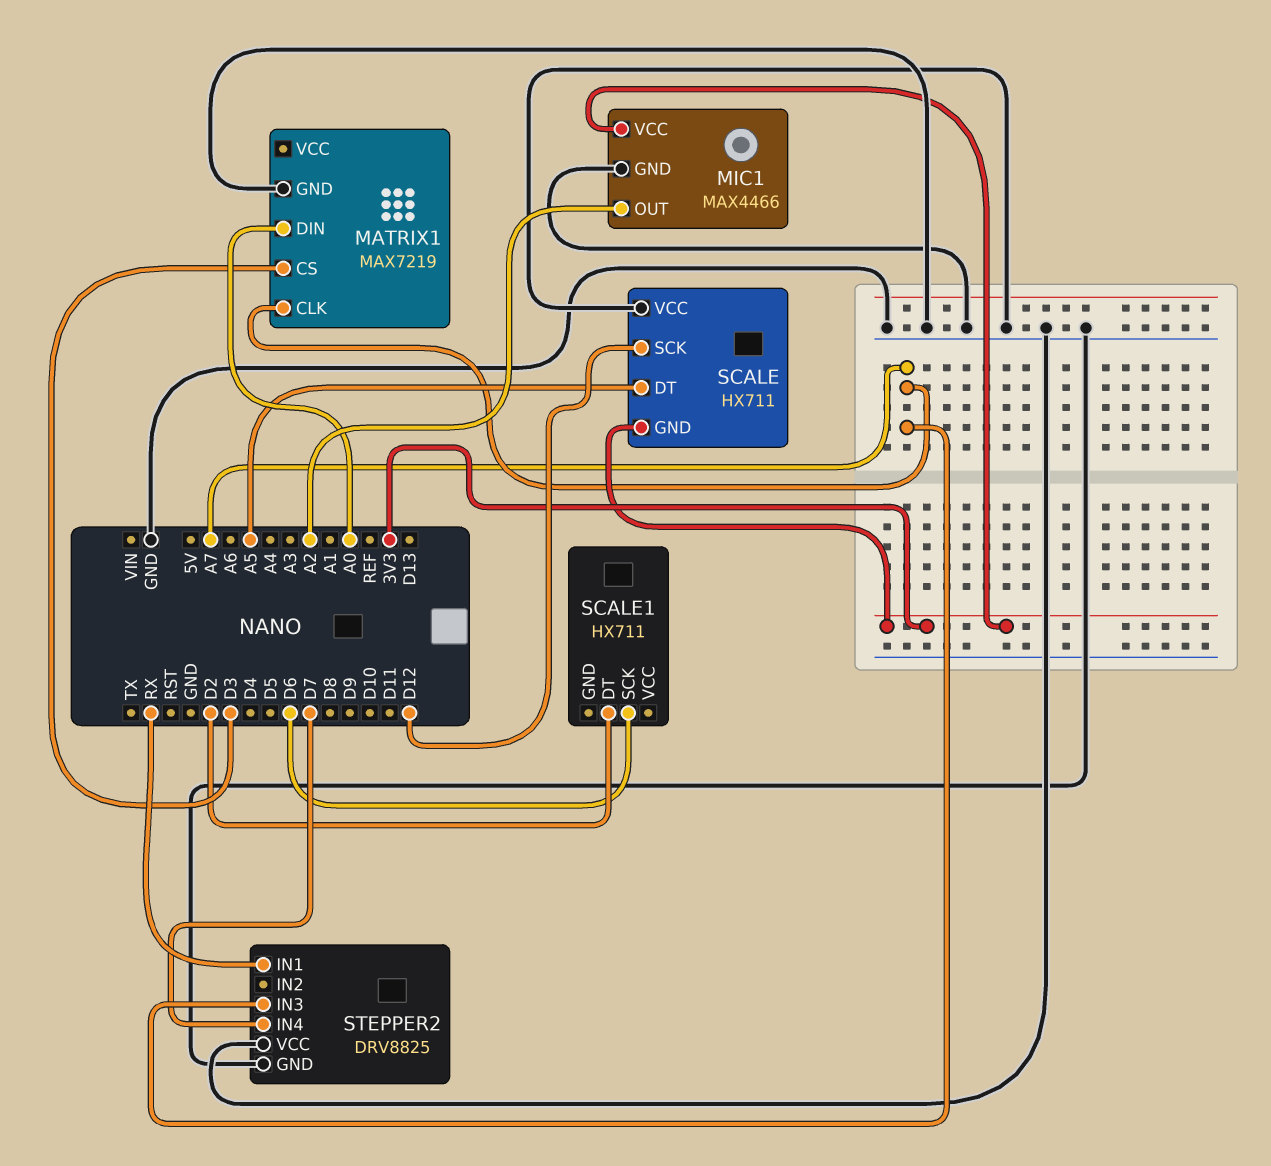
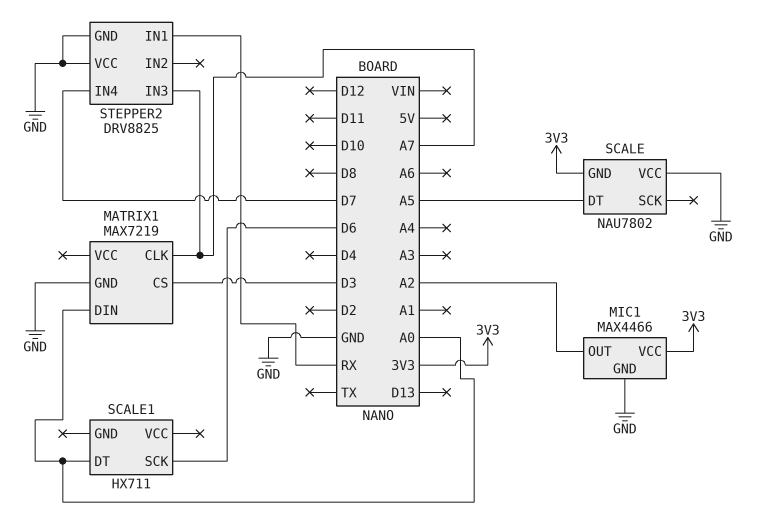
SCALE: HX711 -> NAU7802
SCALE pin SCK: D12 -> none
SCALE1 pin DT: D2 -> A0

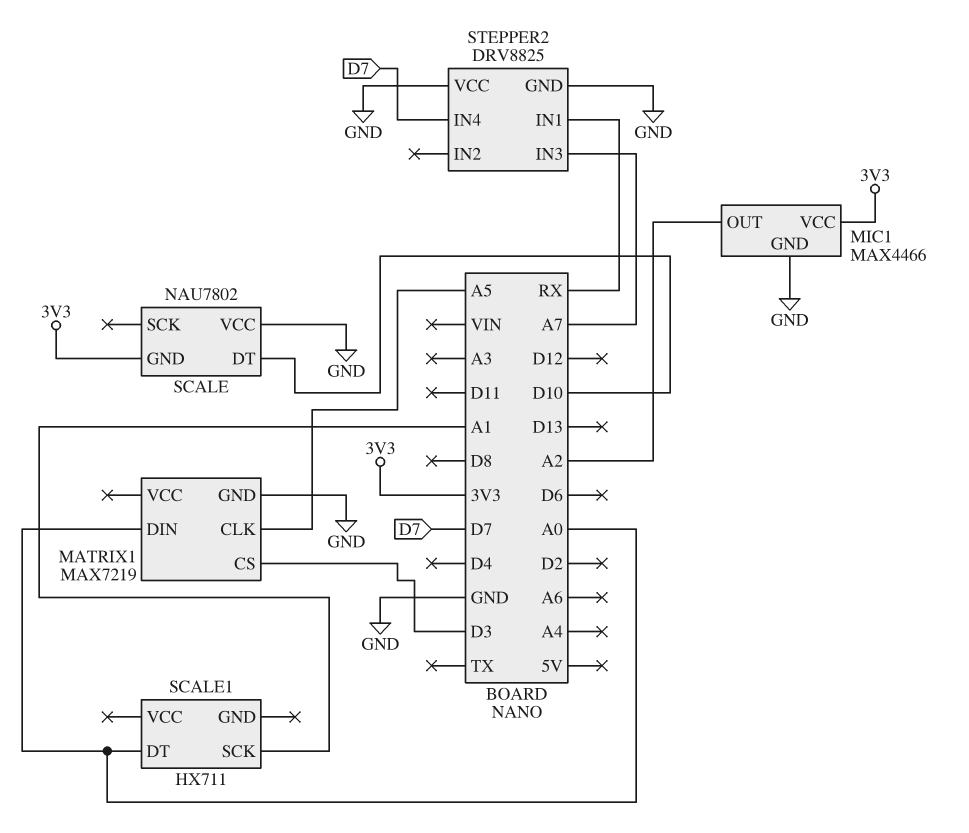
MATRIX1 pin CLK: A7 -> A5
SCALE pin DT: A5 -> D10
SCALE1 pin SCK: D6 -> A1

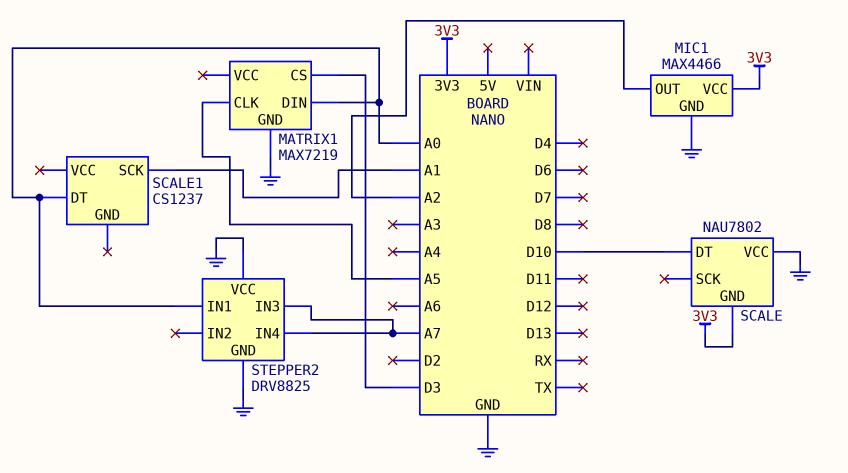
SCALE1: HX711 -> CS1237
STEPPER2 pin IN1: RX -> A0
STEPPER2 pin IN4: D7 -> A7

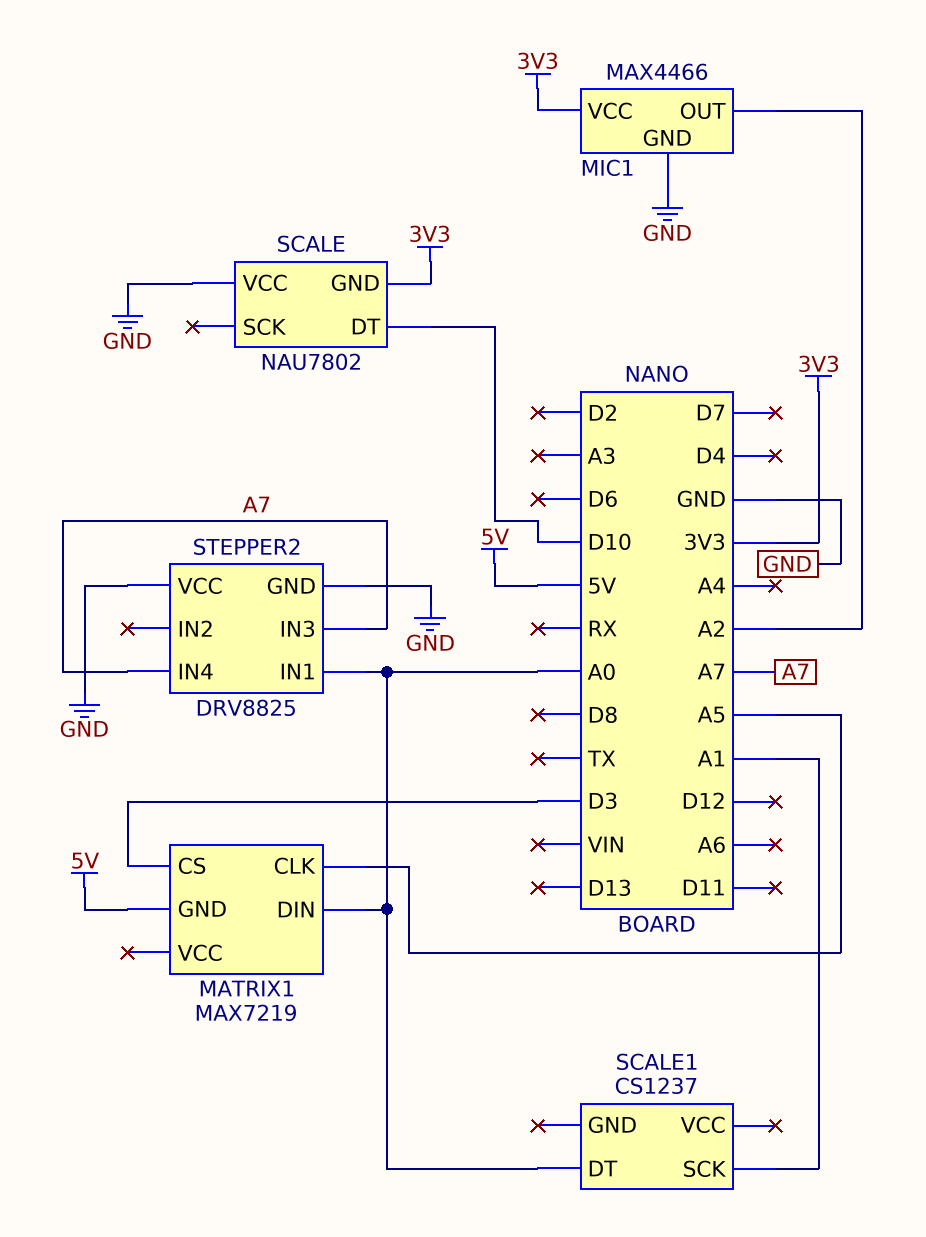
MATRIX1 pin GND: GND -> 5V

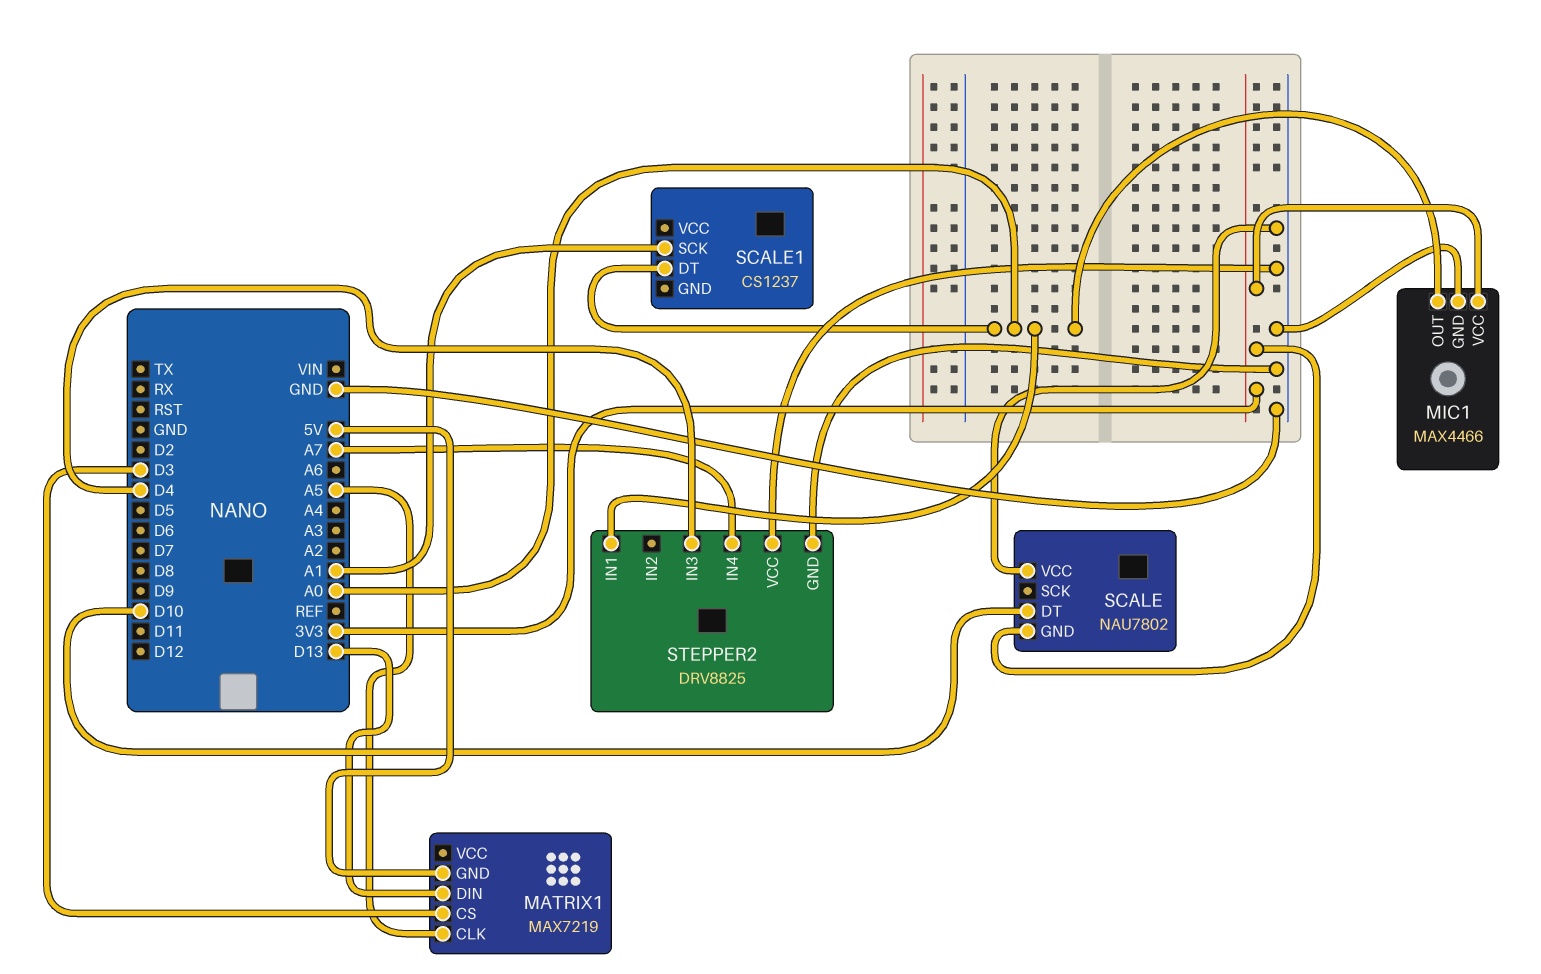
MATRIX1 pin DIN: A0 -> D13
MIC1 pin OUT: A2 -> A0
STEPPER2 pin IN3: A7 -> D4

